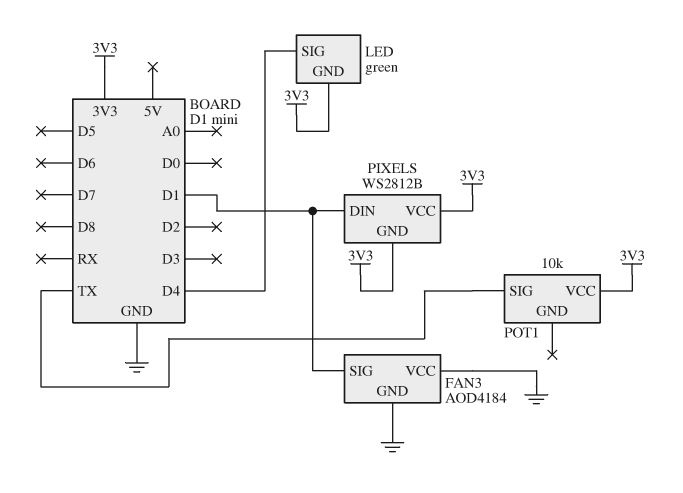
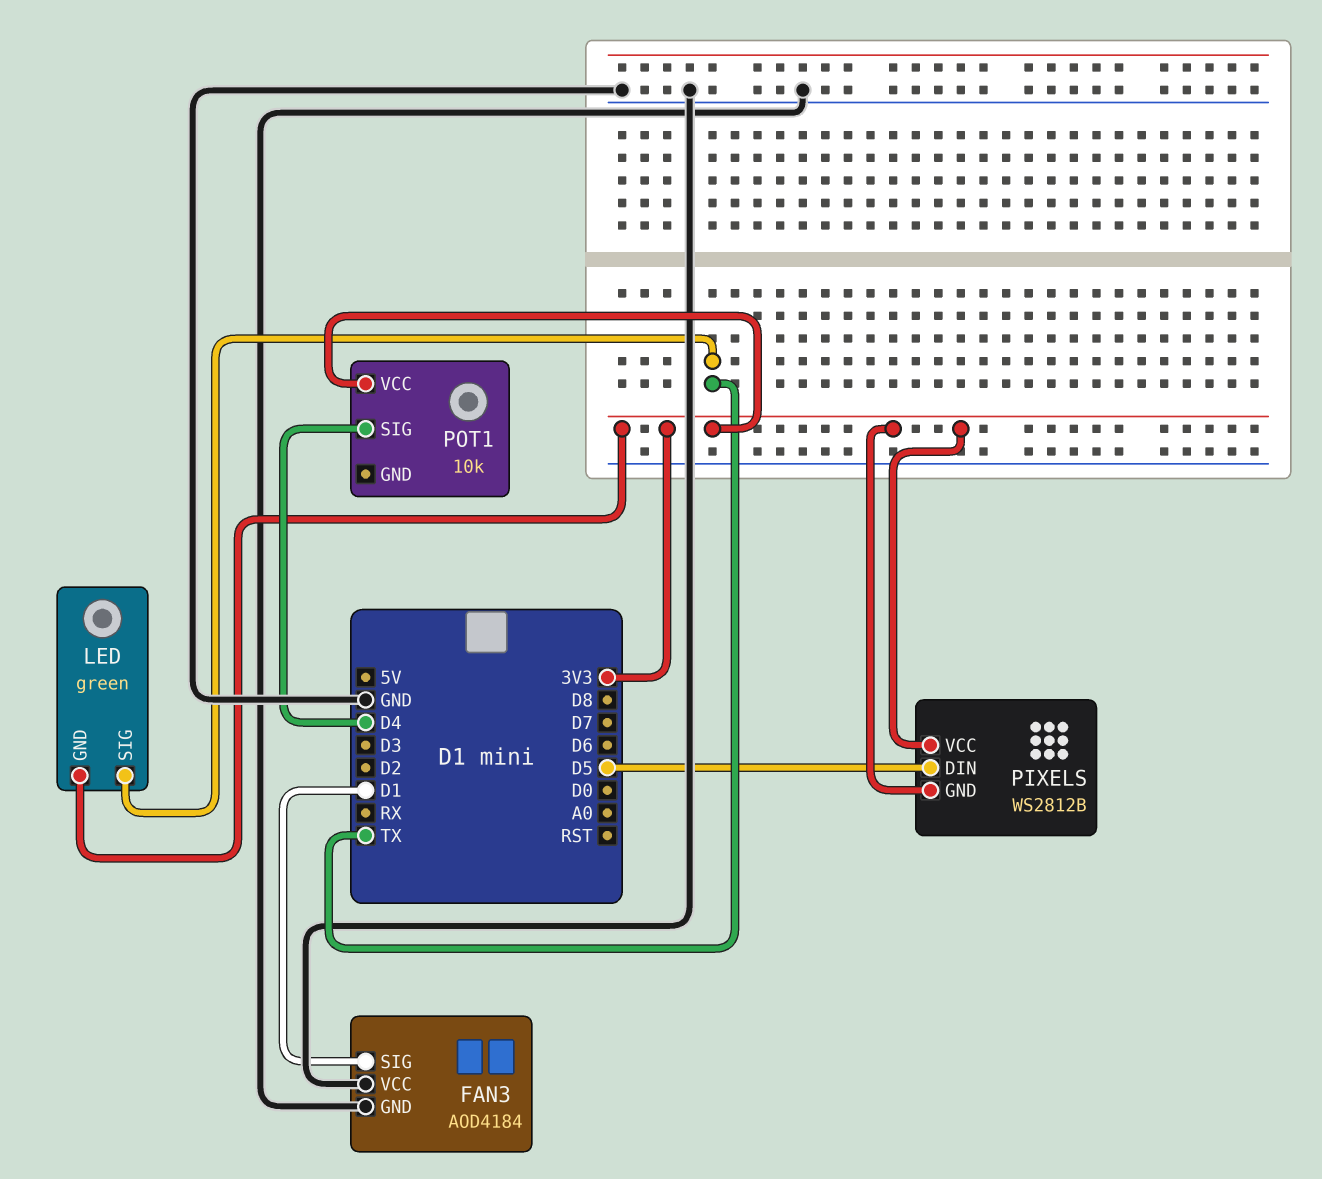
LED pin SIG: D4 -> TX
PIXELS pin DIN: D1 -> D5
POT1 pin SIG: TX -> D4

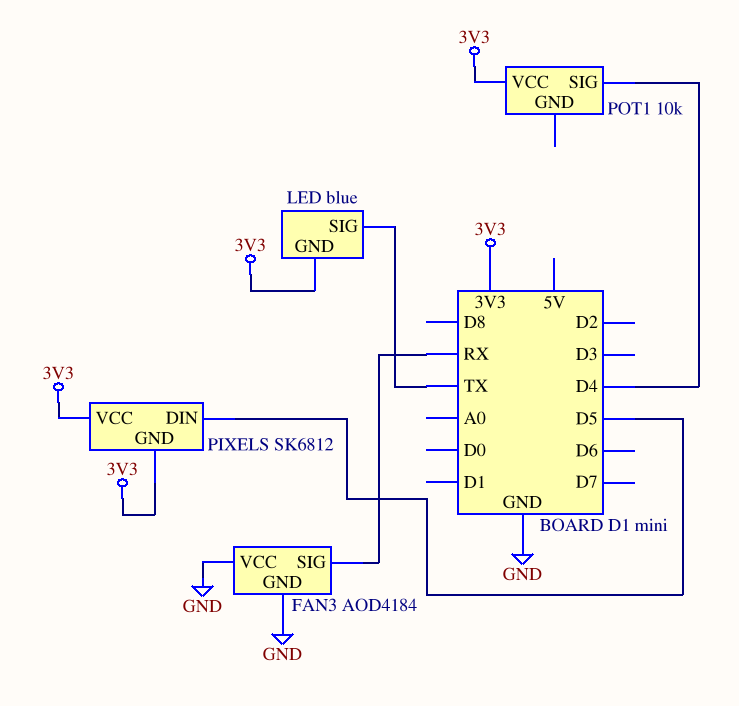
FAN3 pin SIG: D1 -> RX
LED: green -> blue
PIXELS: WS2812B -> SK6812

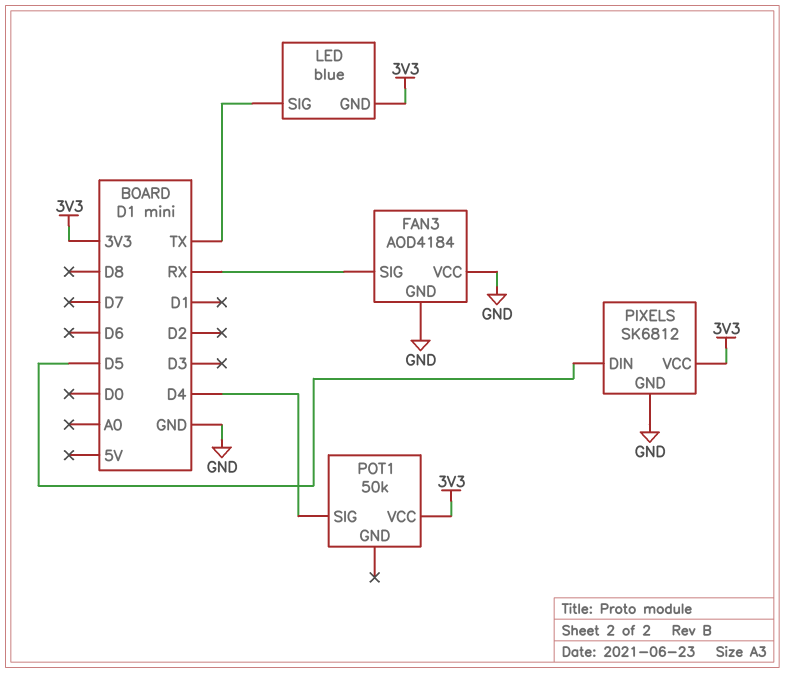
PIXELS pin GND: 3V3 -> GND
POT1: 10k -> 50k

